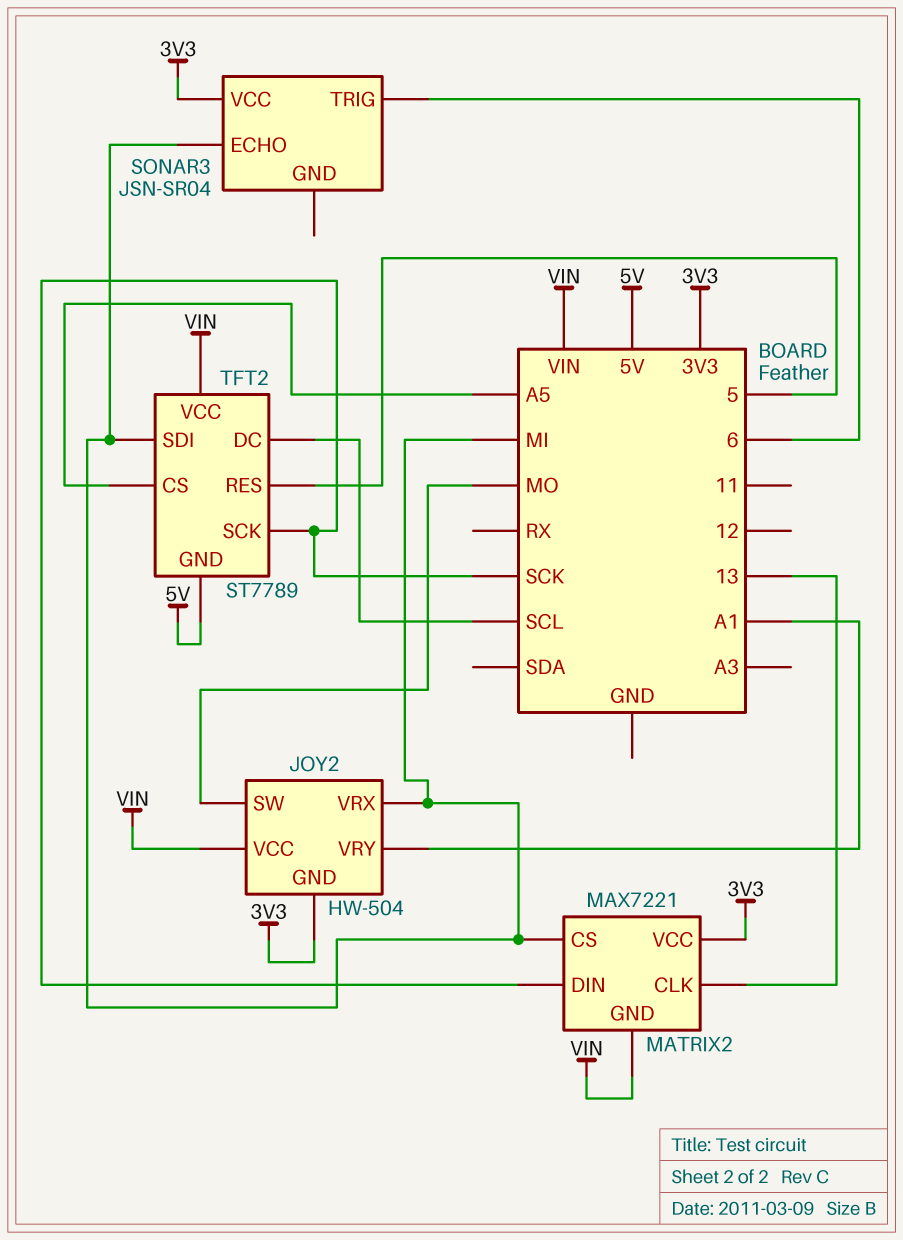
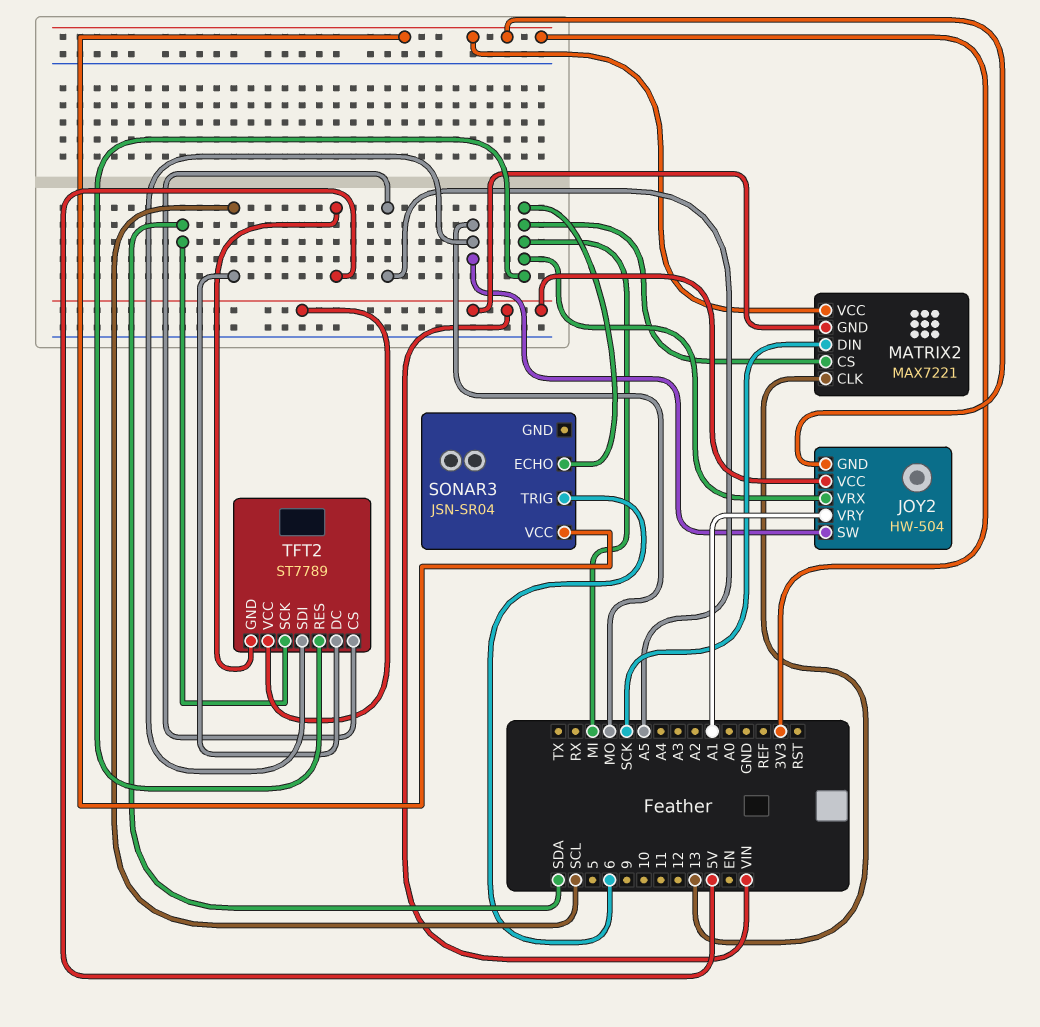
TFT2 pin RES: 5 -> MI
TFT2 pin SCK: SCK -> SDA
TFT2 pin SDI: MI -> MO

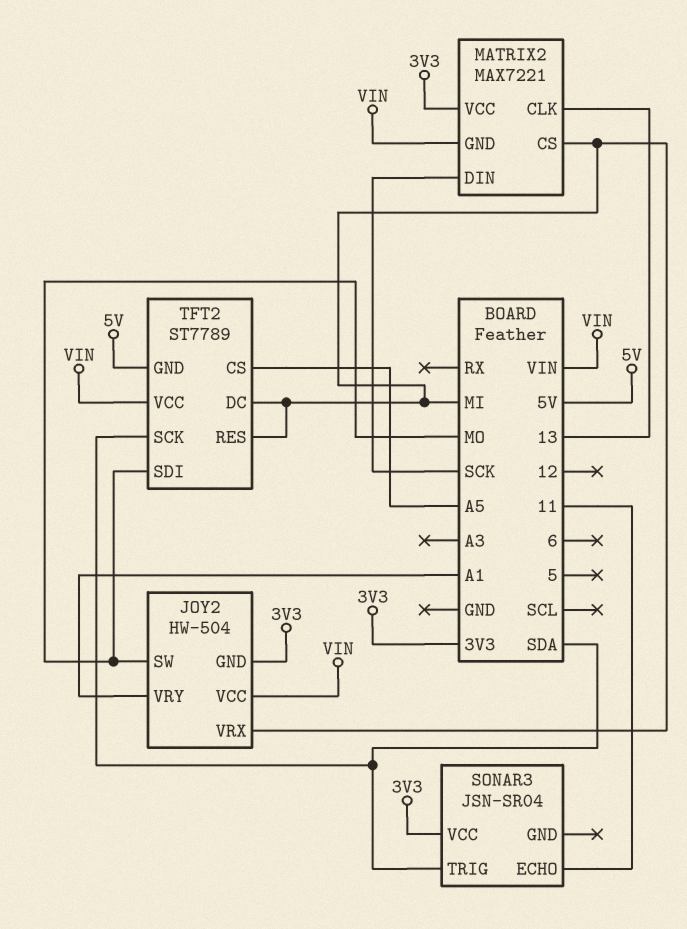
SONAR3 pin ECHO: MI -> 11
SONAR3 pin TRIG: 6 -> SDA
TFT2 pin DC: SCL -> MI

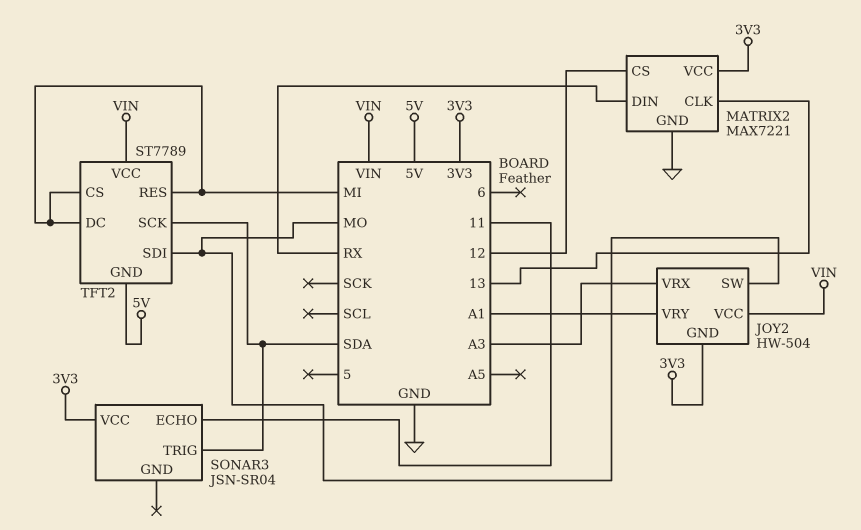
JOY2 pin VRX: MI -> A3
MATRIX2 pin CS: MI -> 12
MATRIX2 pin DIN: SCK -> RX
MATRIX2 pin GND: VIN -> GND
TFT2 pin CS: A5 -> MI

